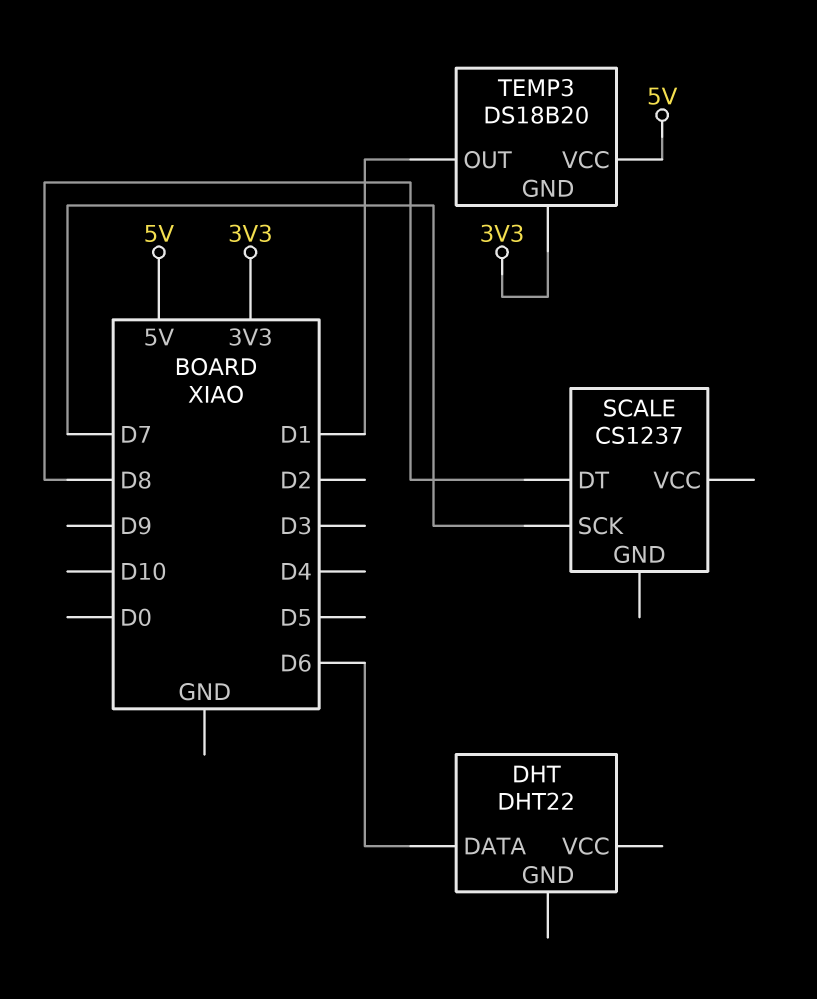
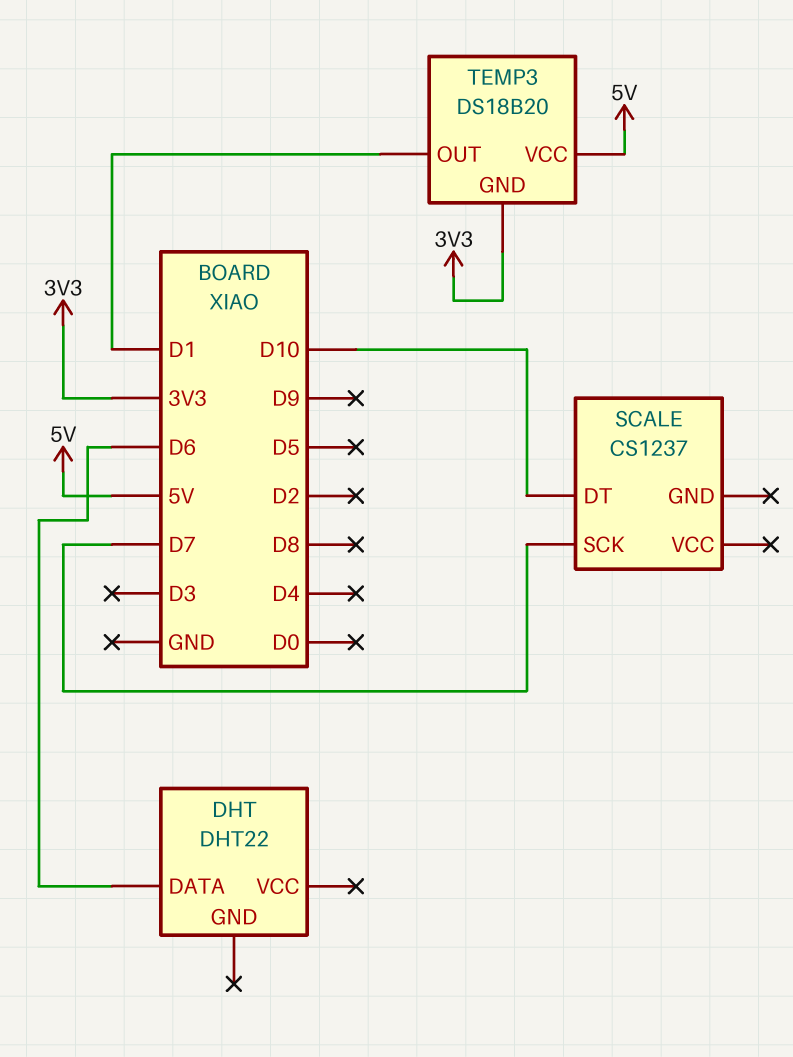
SCALE pin DT: D8 -> D10

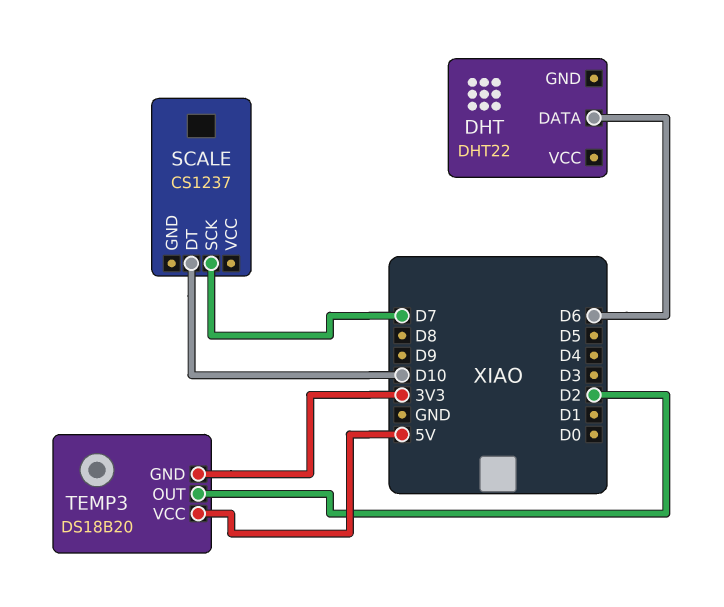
TEMP3 pin OUT: D1 -> D2

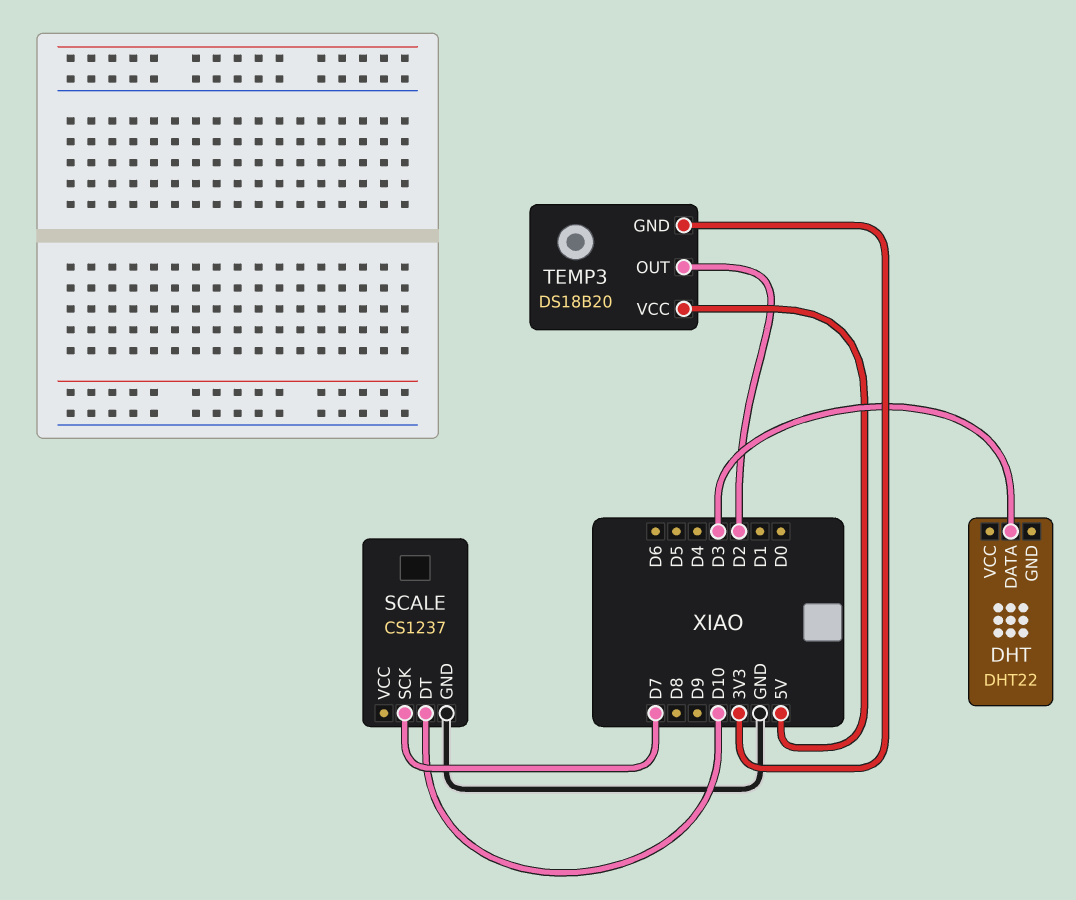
DHT pin DATA: D6 -> D3
SCALE pin GND: none -> GND

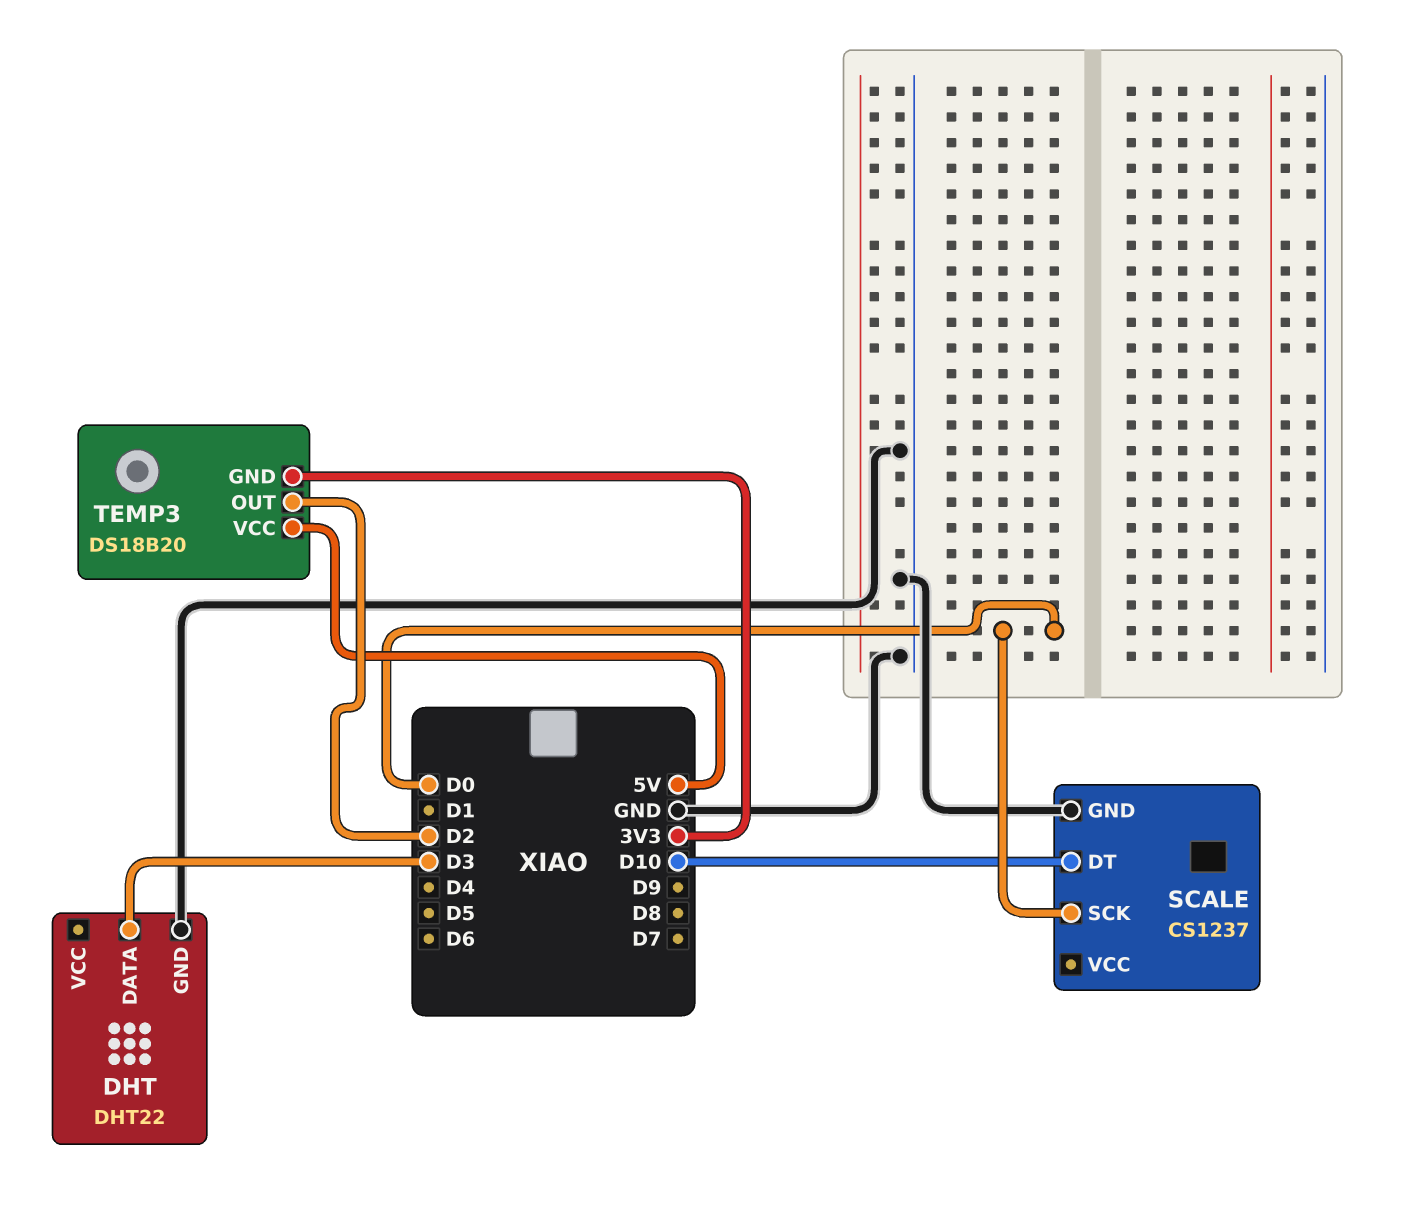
DHT pin GND: none -> GND
SCALE pin SCK: D7 -> D0

